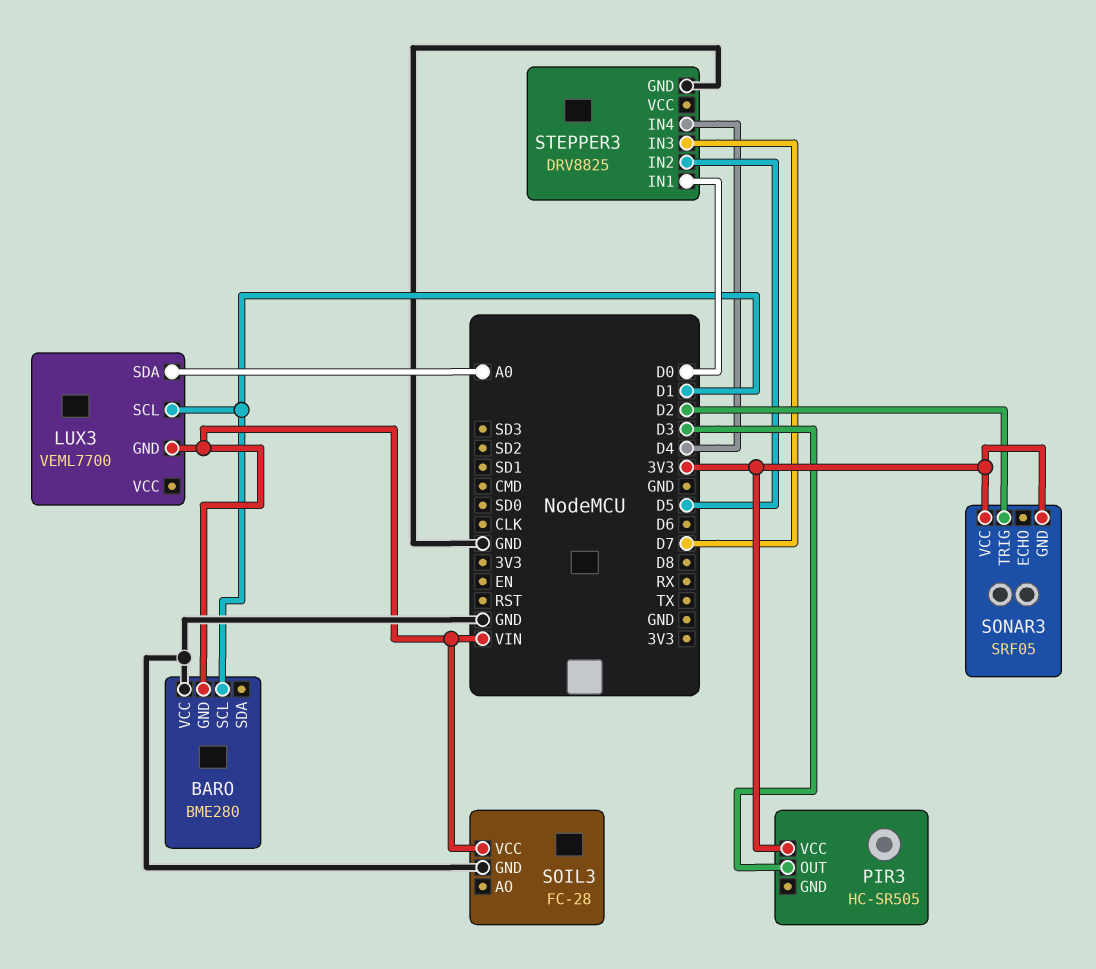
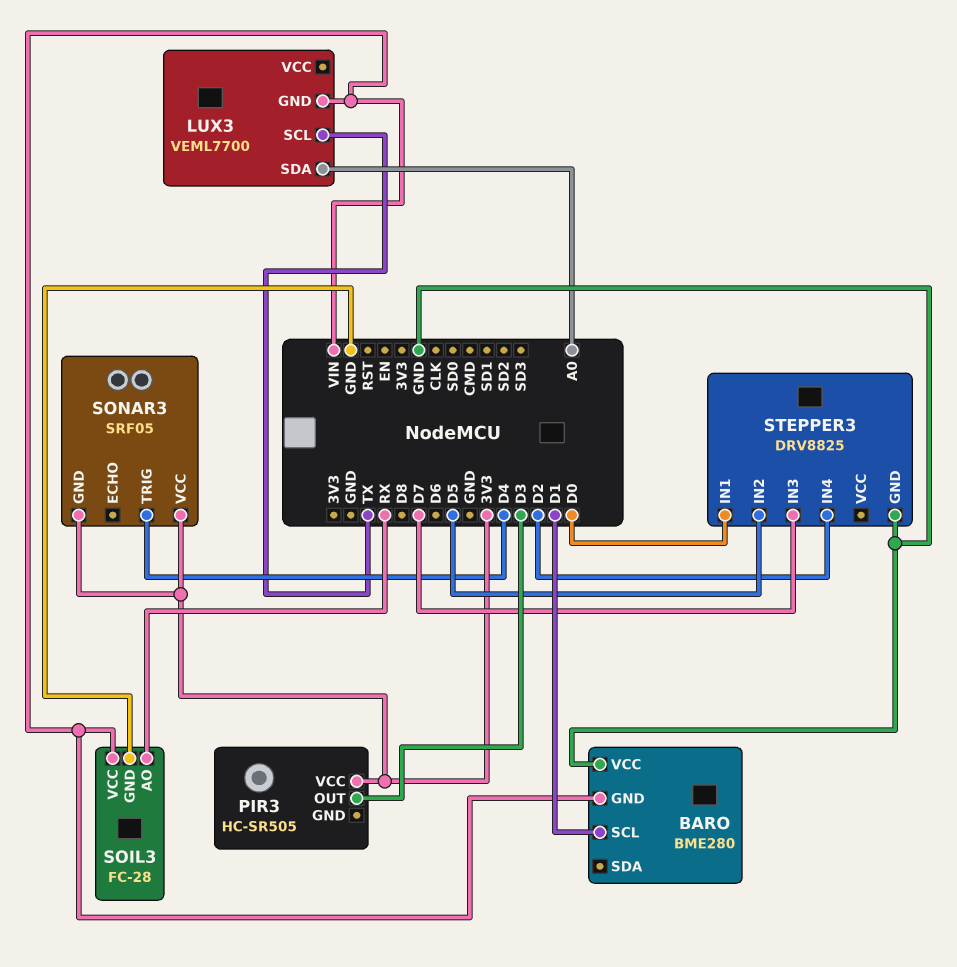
LUX3 pin SCL: D1 -> TX
SOIL3 pin AO: none -> RX
SONAR3 pin TRIG: D2 -> D4
STEPPER3 pin IN4: D4 -> D2

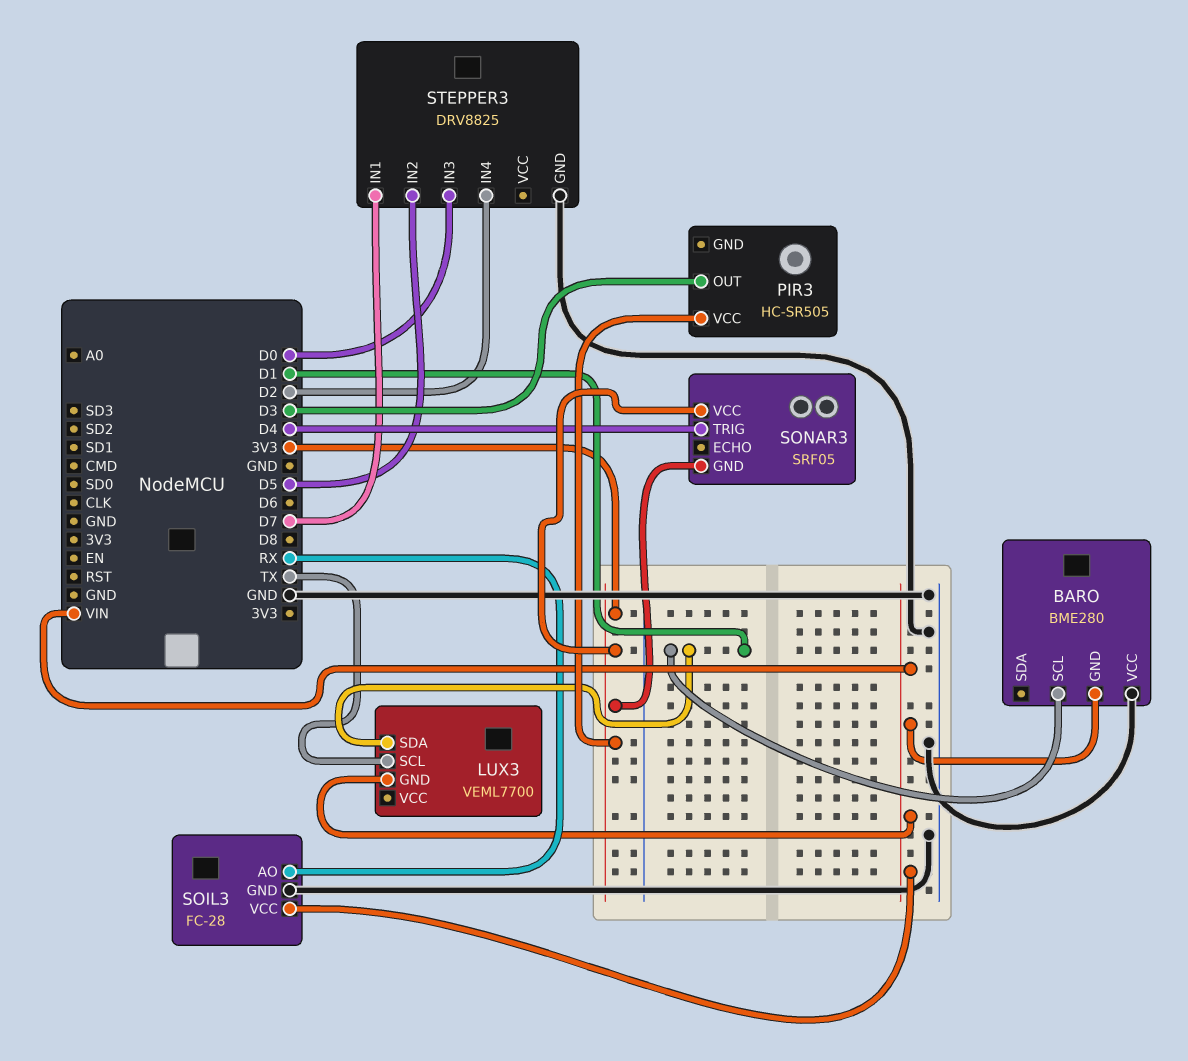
LUX3 pin SDA: A0 -> D1
STEPPER3 pin IN1: D0 -> D7
STEPPER3 pin IN3: D7 -> D0

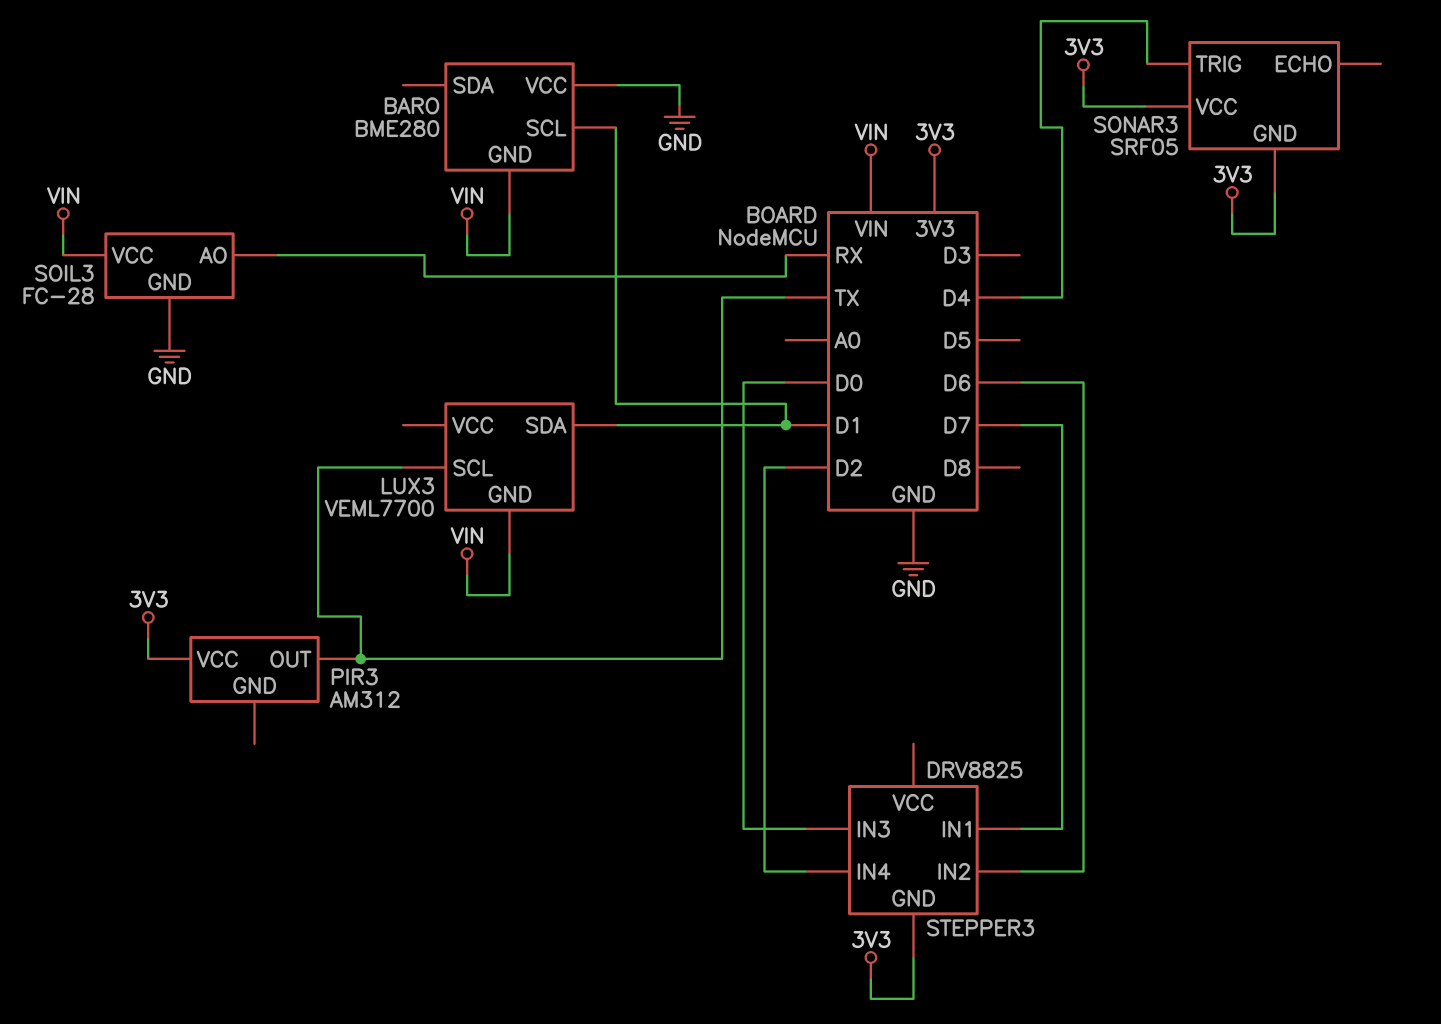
PIR3: HC-SR505 -> AM312
PIR3 pin OUT: D3 -> TX
STEPPER3 pin GND: GND -> 3V3
STEPPER3 pin IN2: D5 -> D6

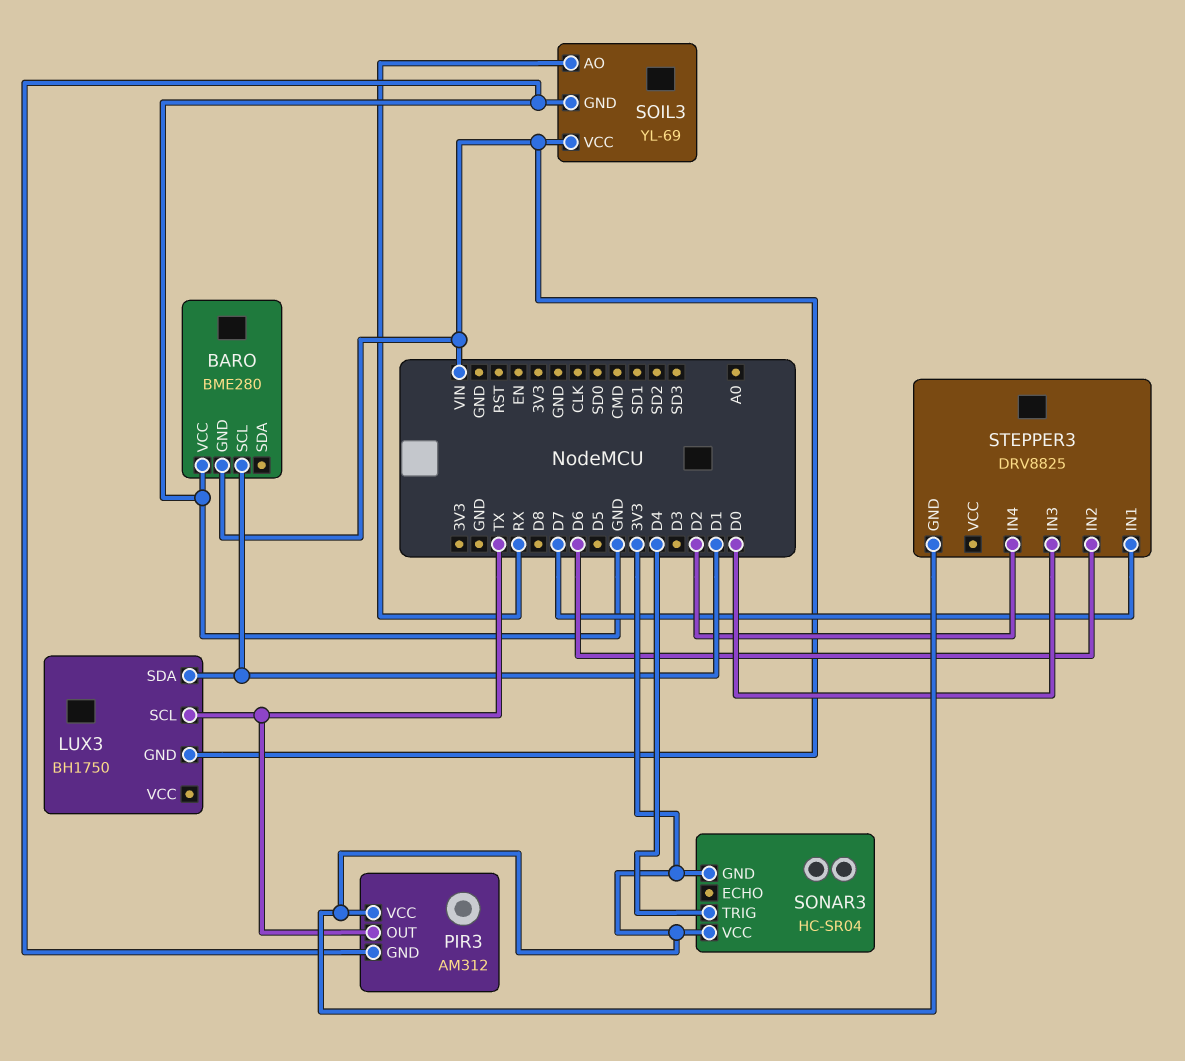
LUX3: VEML7700 -> BH1750
PIR3 pin GND: none -> GND
SOIL3: FC-28 -> YL-69
SONAR3: SRF05 -> HC-SR04

